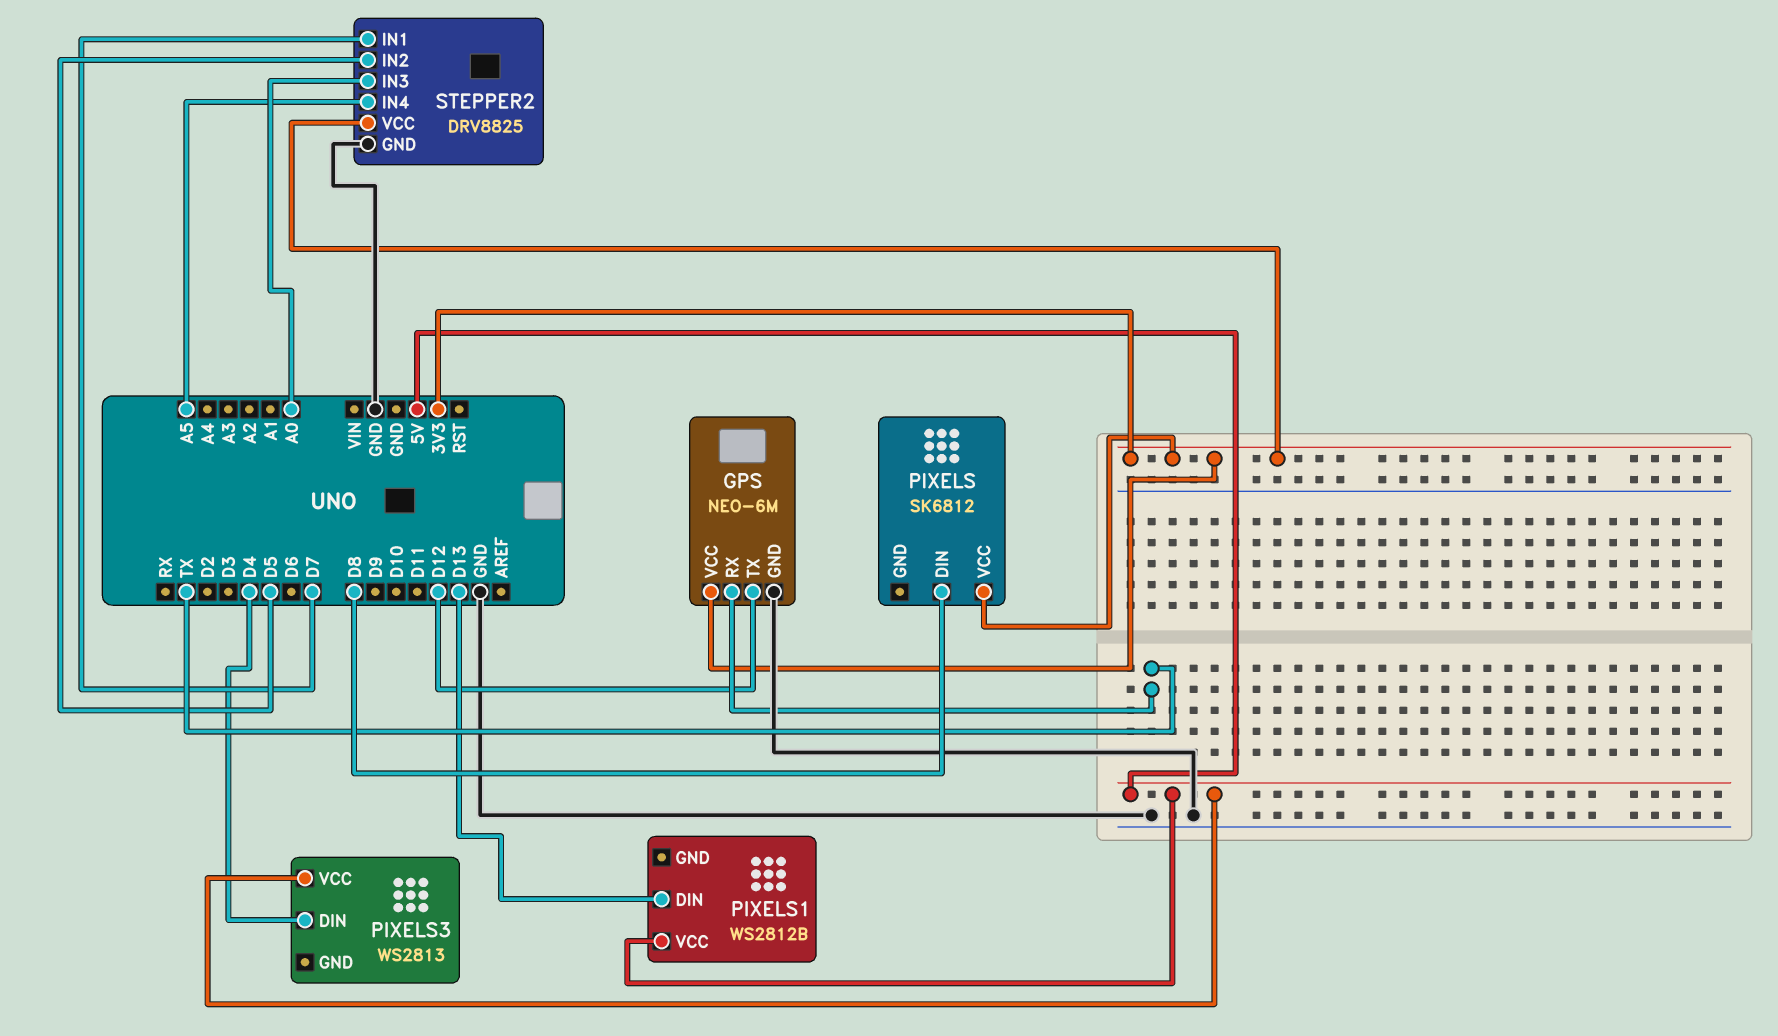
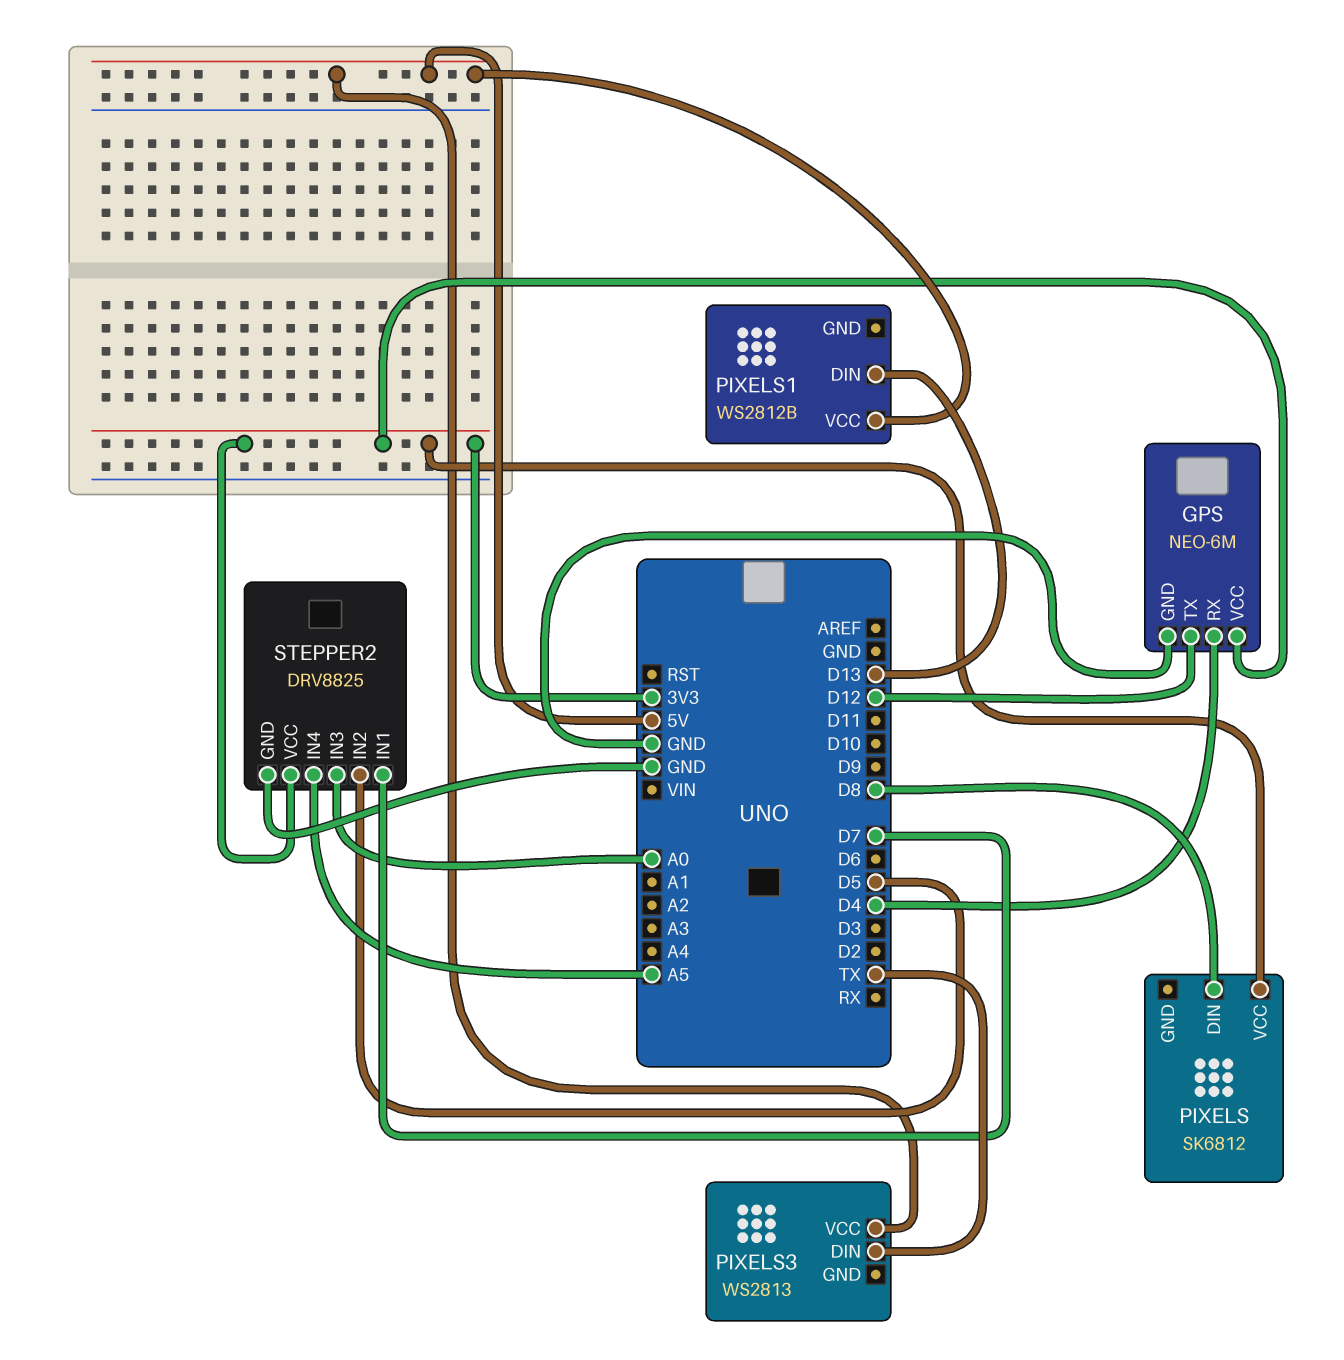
GPS pin RX: TX -> D4
PIXELS3 pin DIN: D4 -> TX

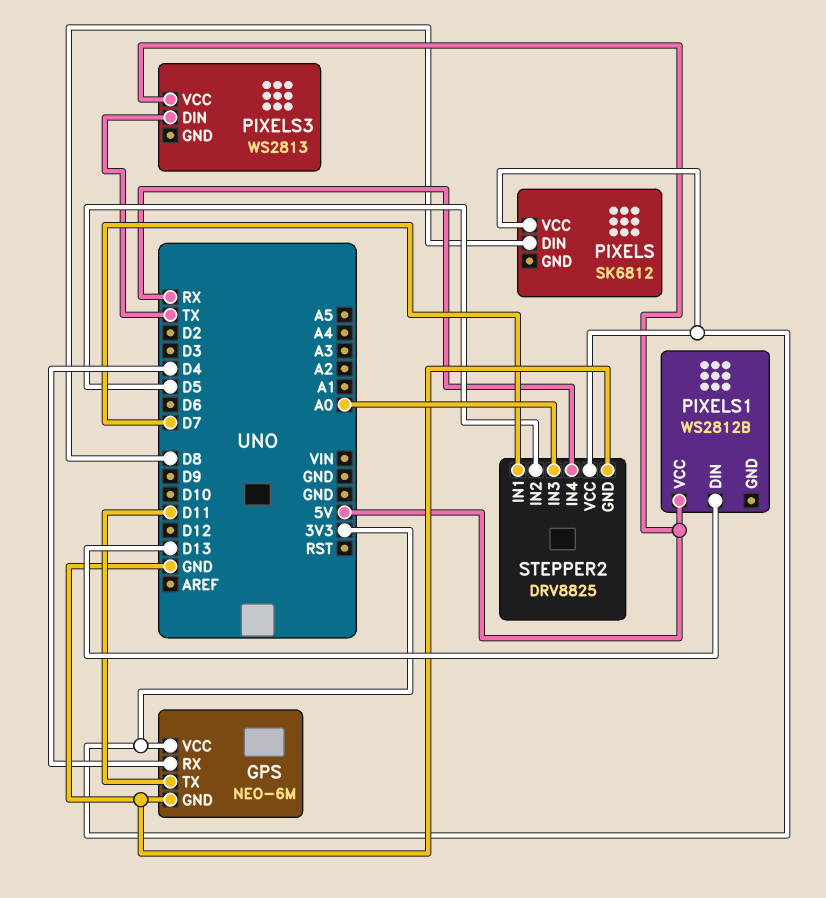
GPS pin TX: D12 -> D11
STEPPER2 pin IN4: A5 -> RX

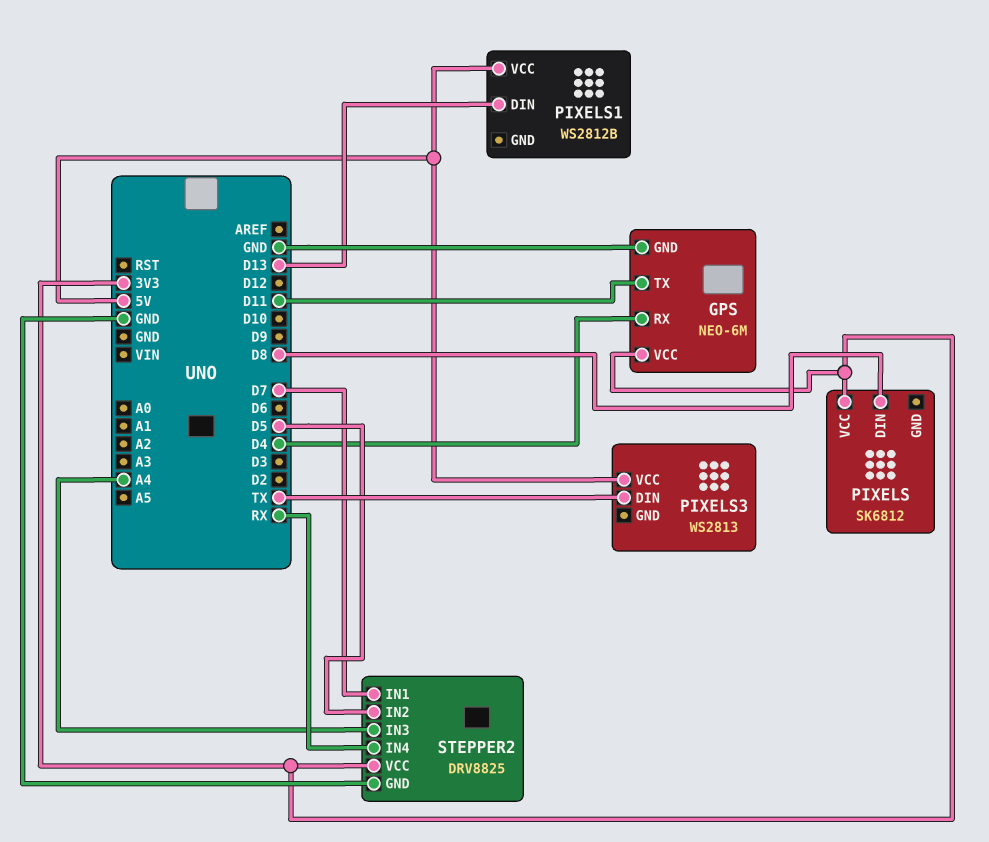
STEPPER2 pin IN3: A0 -> A4

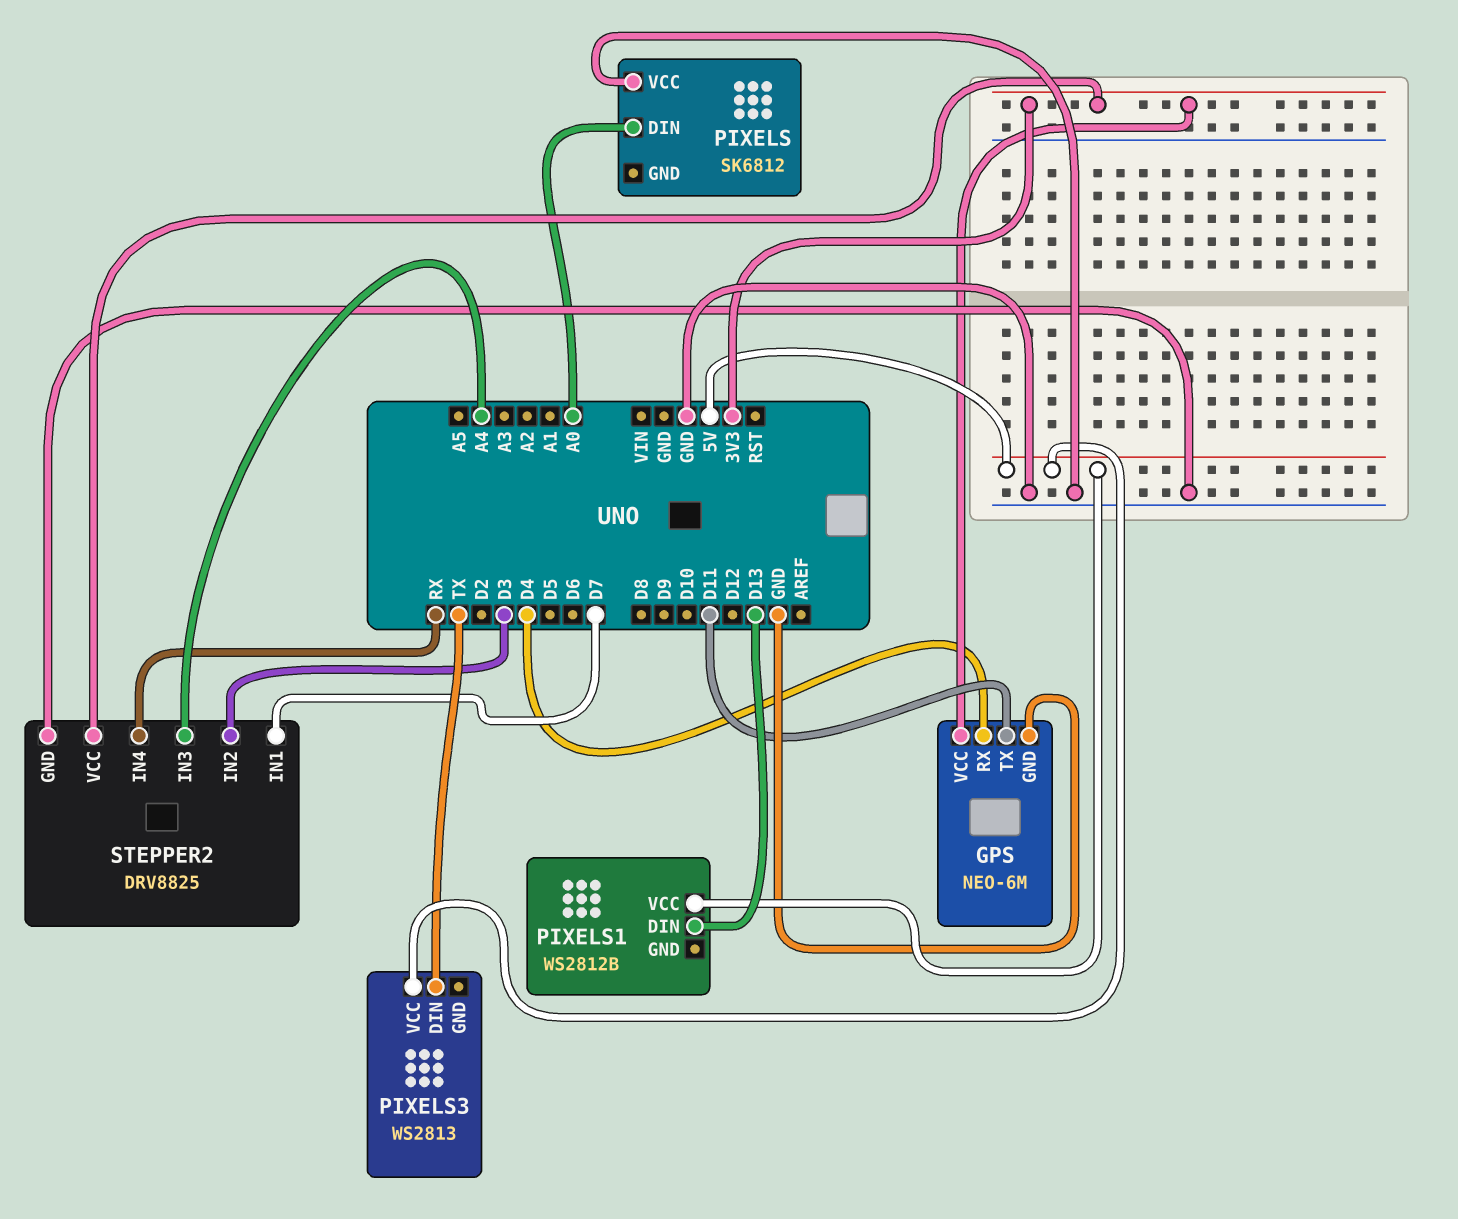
PIXELS pin DIN: D8 -> A0
PIXELS pin VCC: 3V3 -> GND
STEPPER2 pin IN2: D5 -> D3

